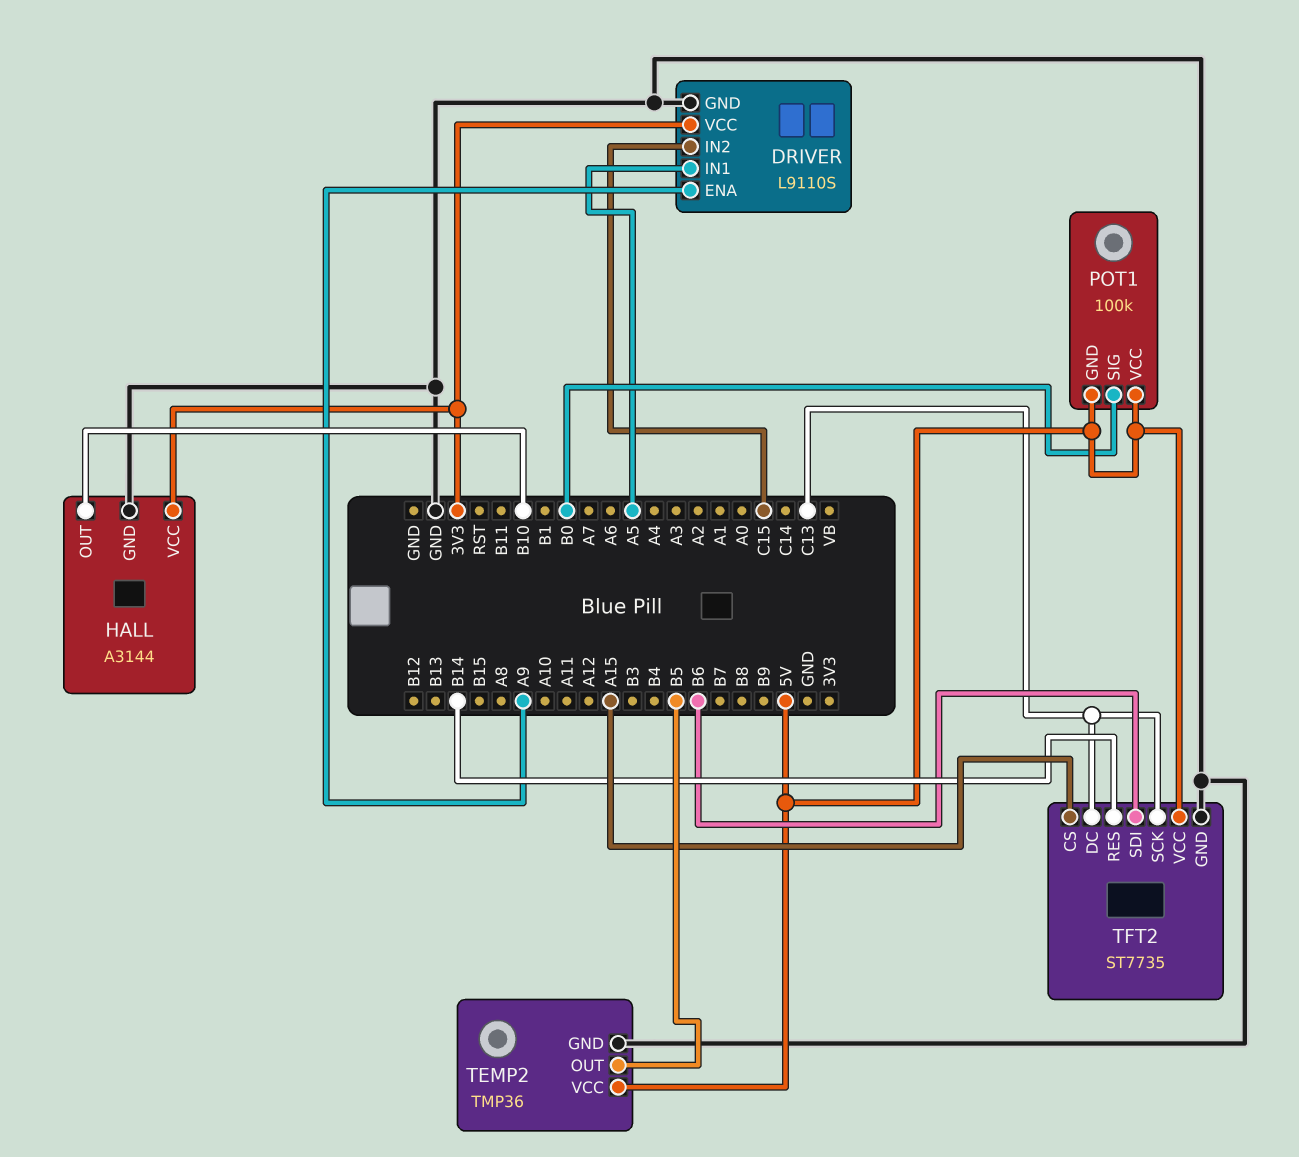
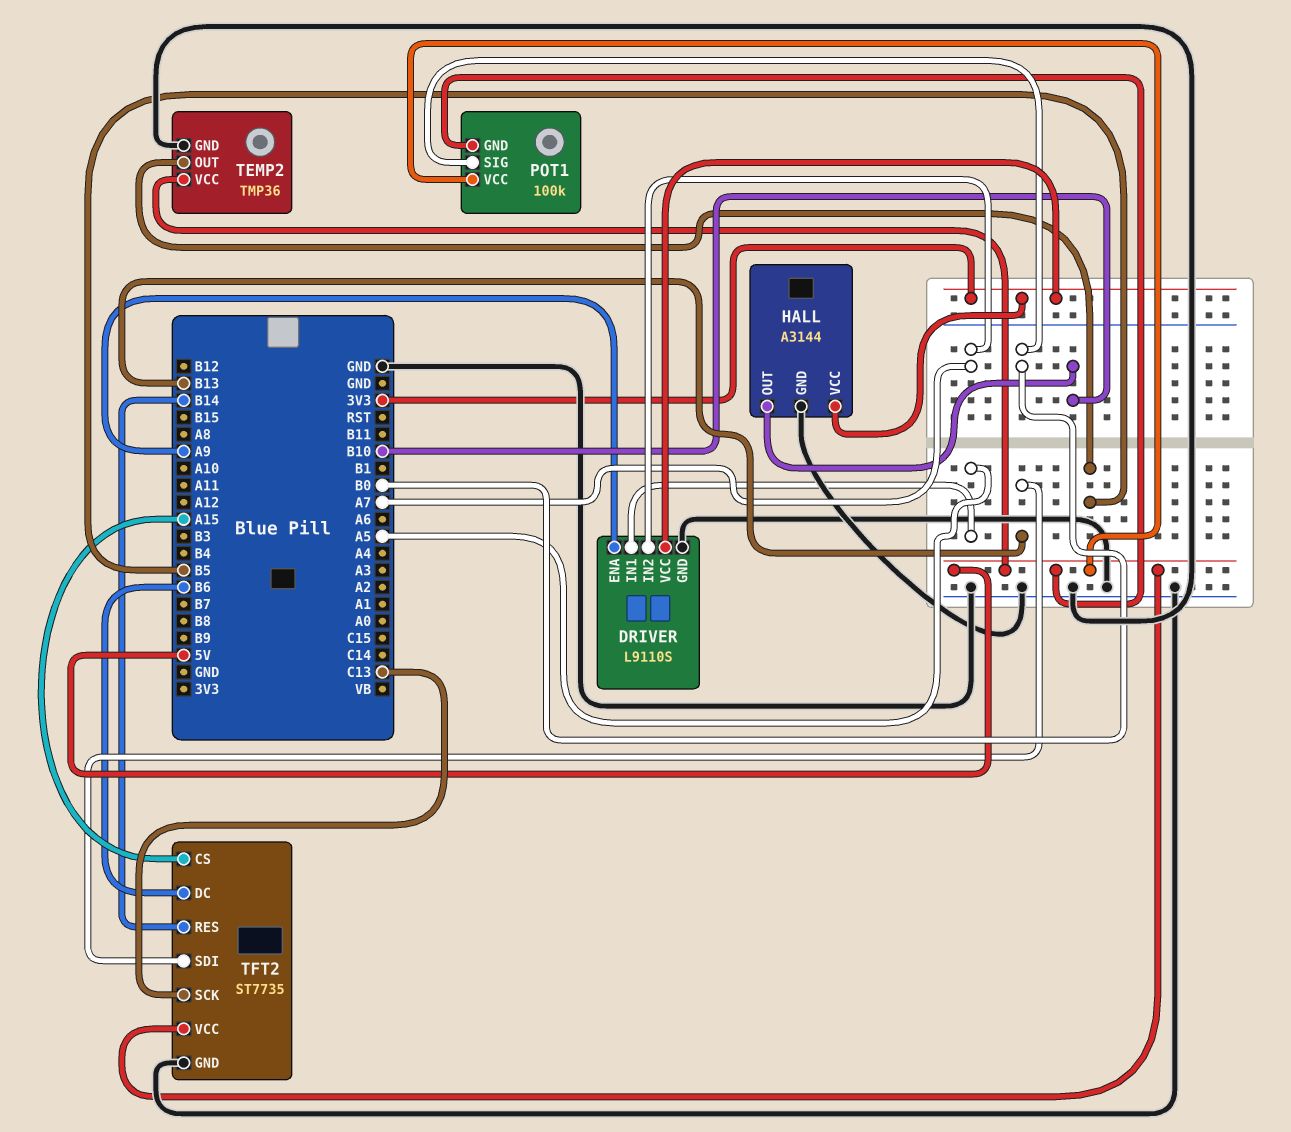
DRIVER pin IN2: C15 -> A7
TFT2 pin DC: C13 -> B6
TFT2 pin SDI: B6 -> B13

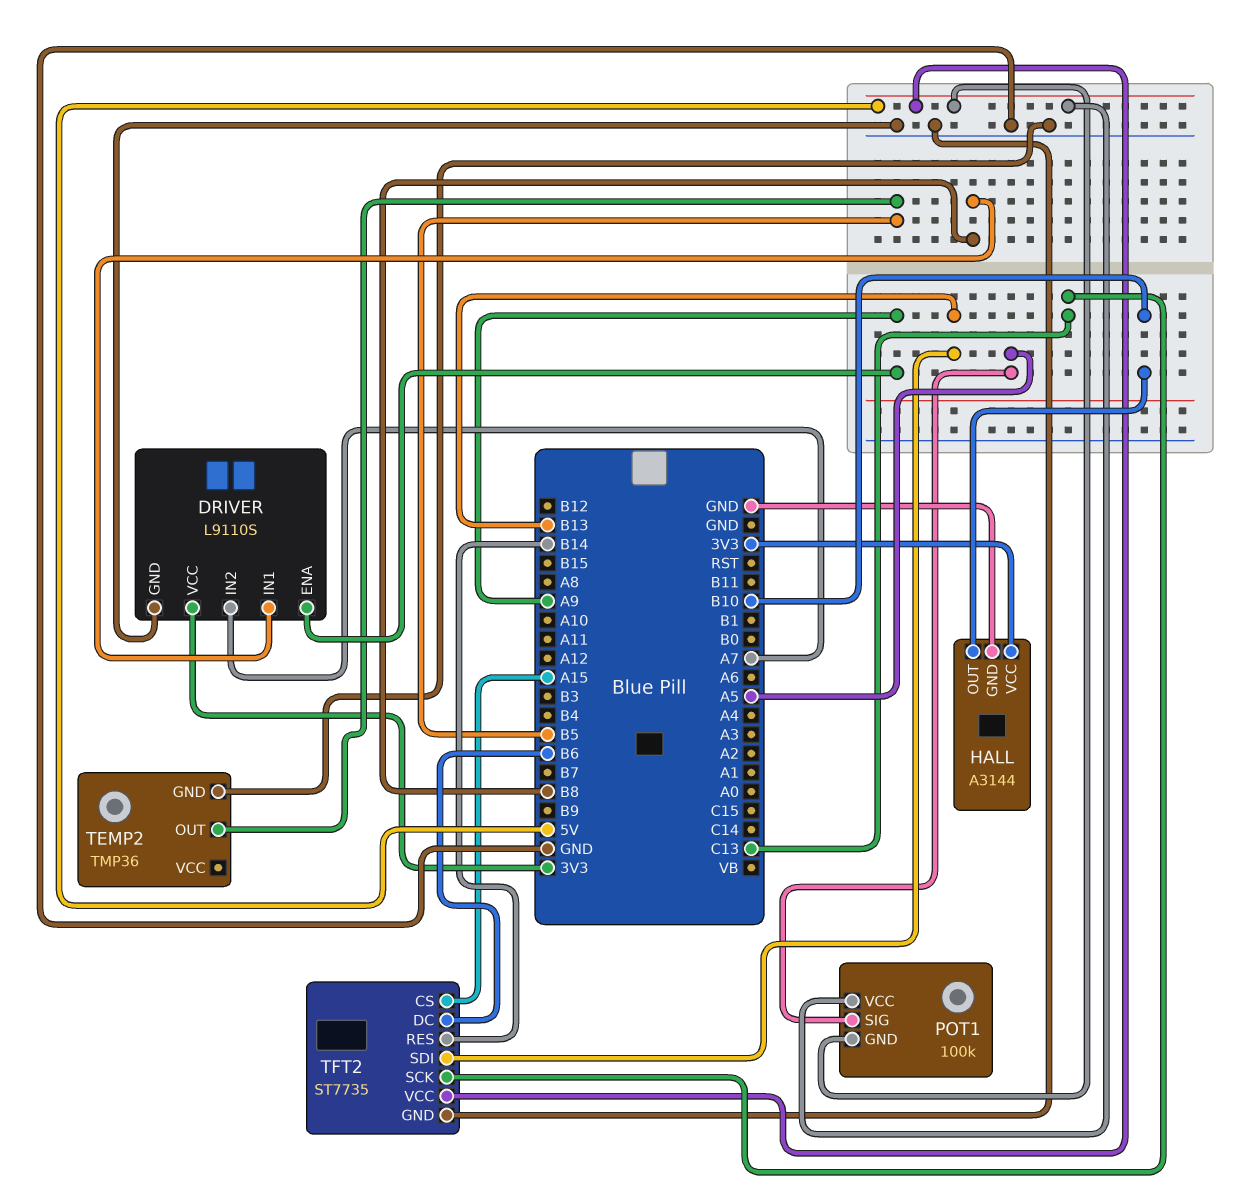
DRIVER pin IN1: A5 -> B8
POT1 pin SIG: B0 -> A5
TEMP2 pin VCC: 5V -> none

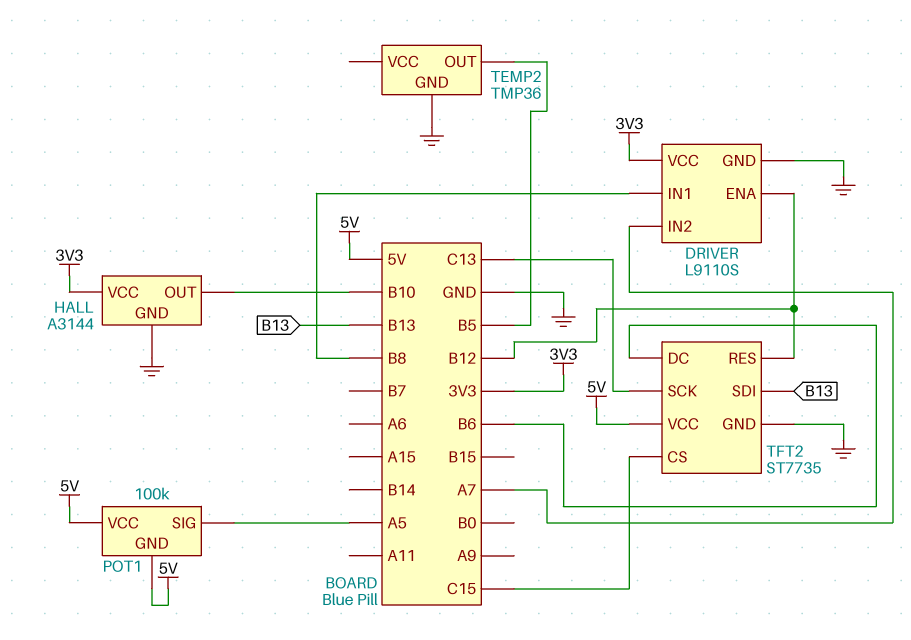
DRIVER pin ENA: A9 -> B12
TFT2 pin CS: A15 -> C15
TFT2 pin RES: B14 -> B12

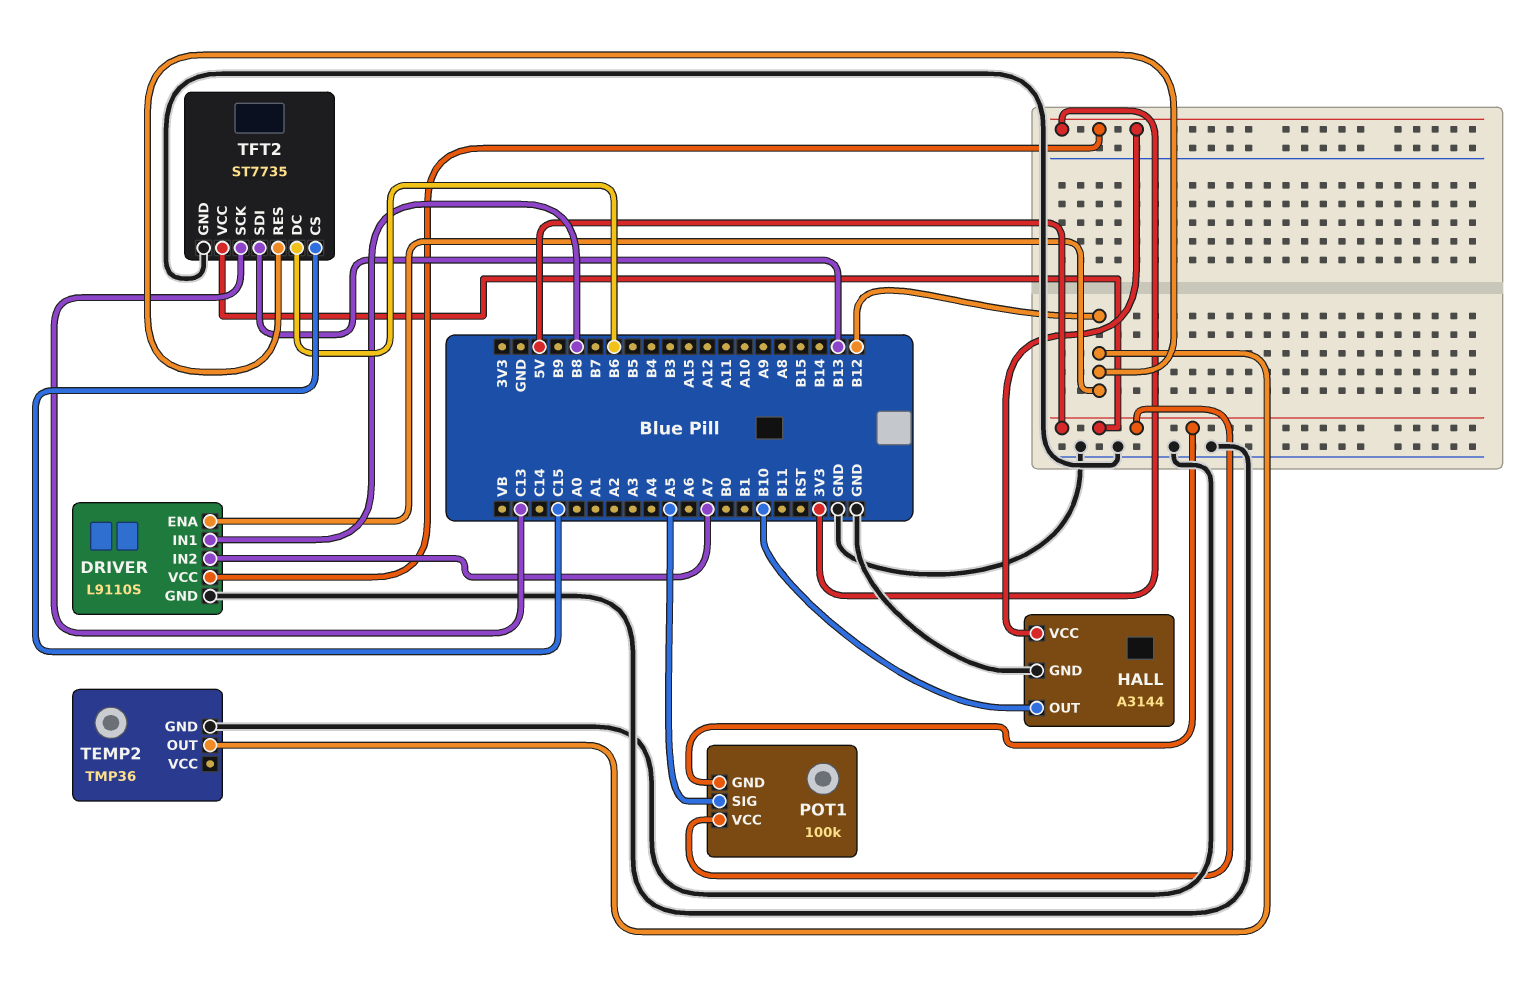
TEMP2 pin OUT: B5 -> B12

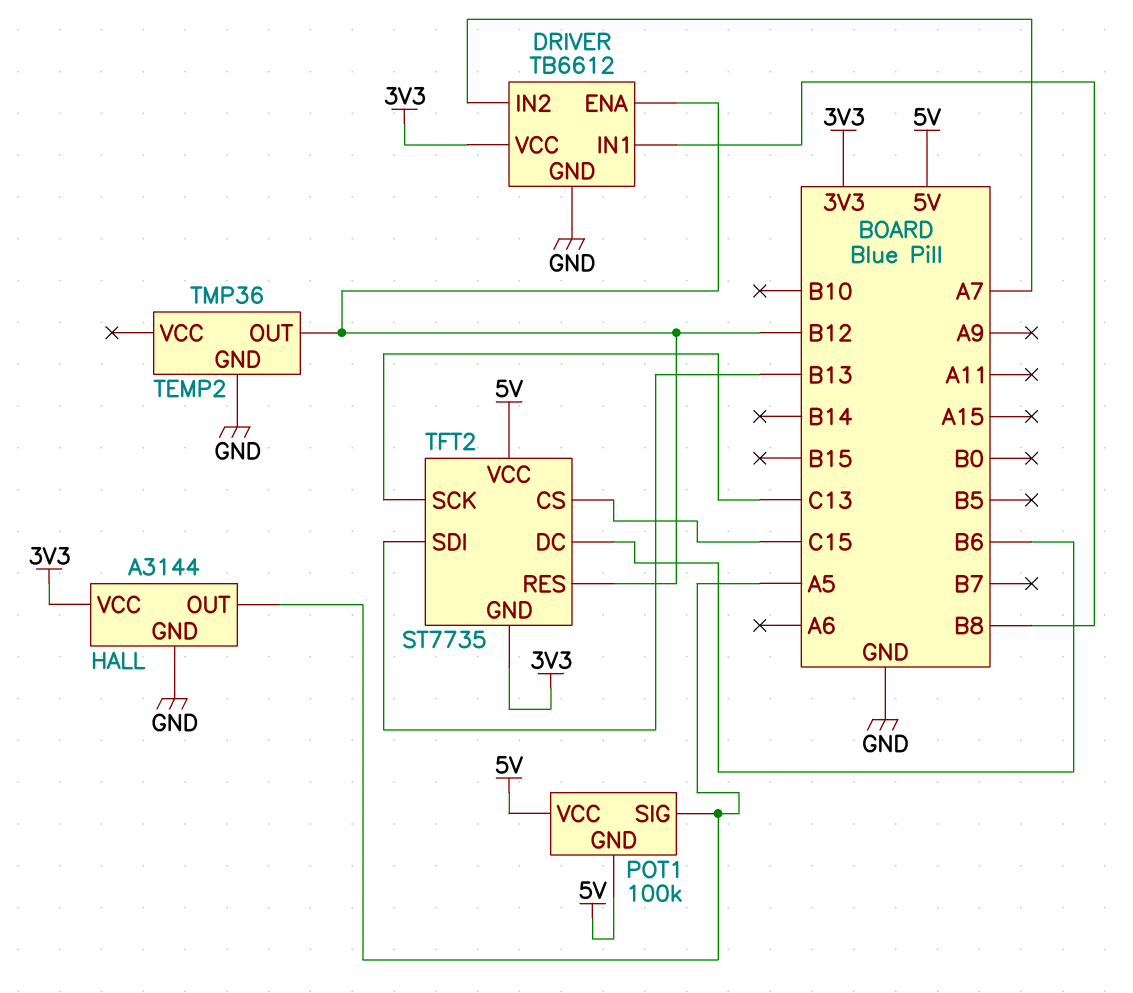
DRIVER: L9110S -> TB6612
HALL pin OUT: B10 -> A5
TFT2 pin GND: GND -> 3V3

